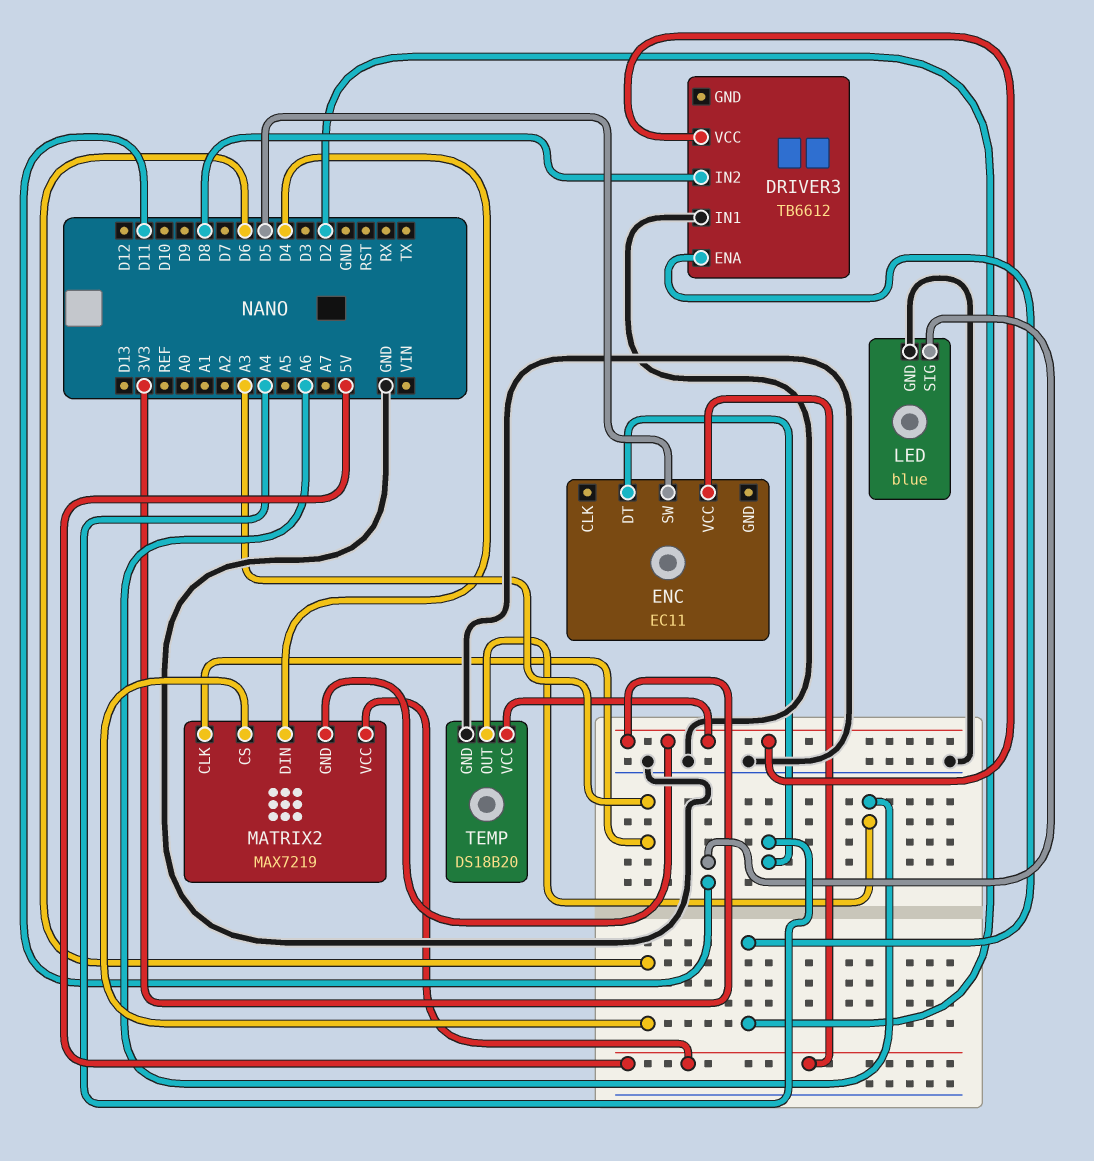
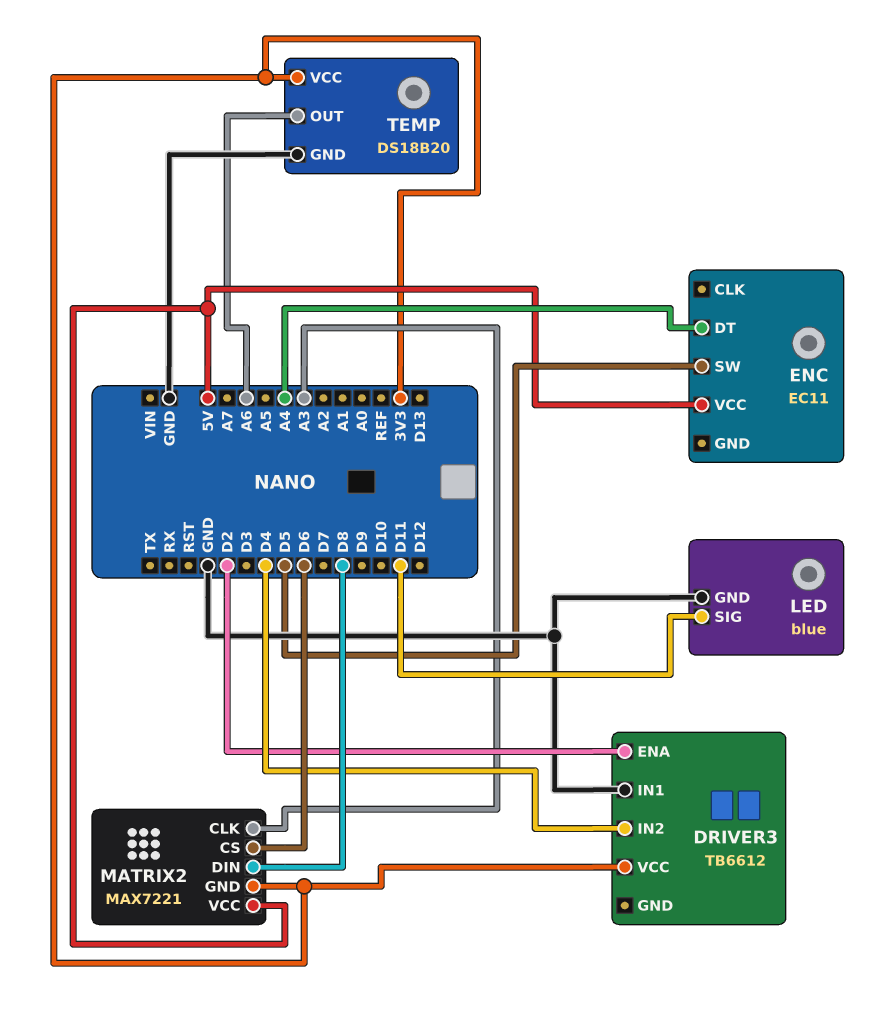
DRIVER3 pin IN2: D8 -> D4
MATRIX2: MAX7219 -> MAX7221
MATRIX2 pin DIN: D4 -> D8

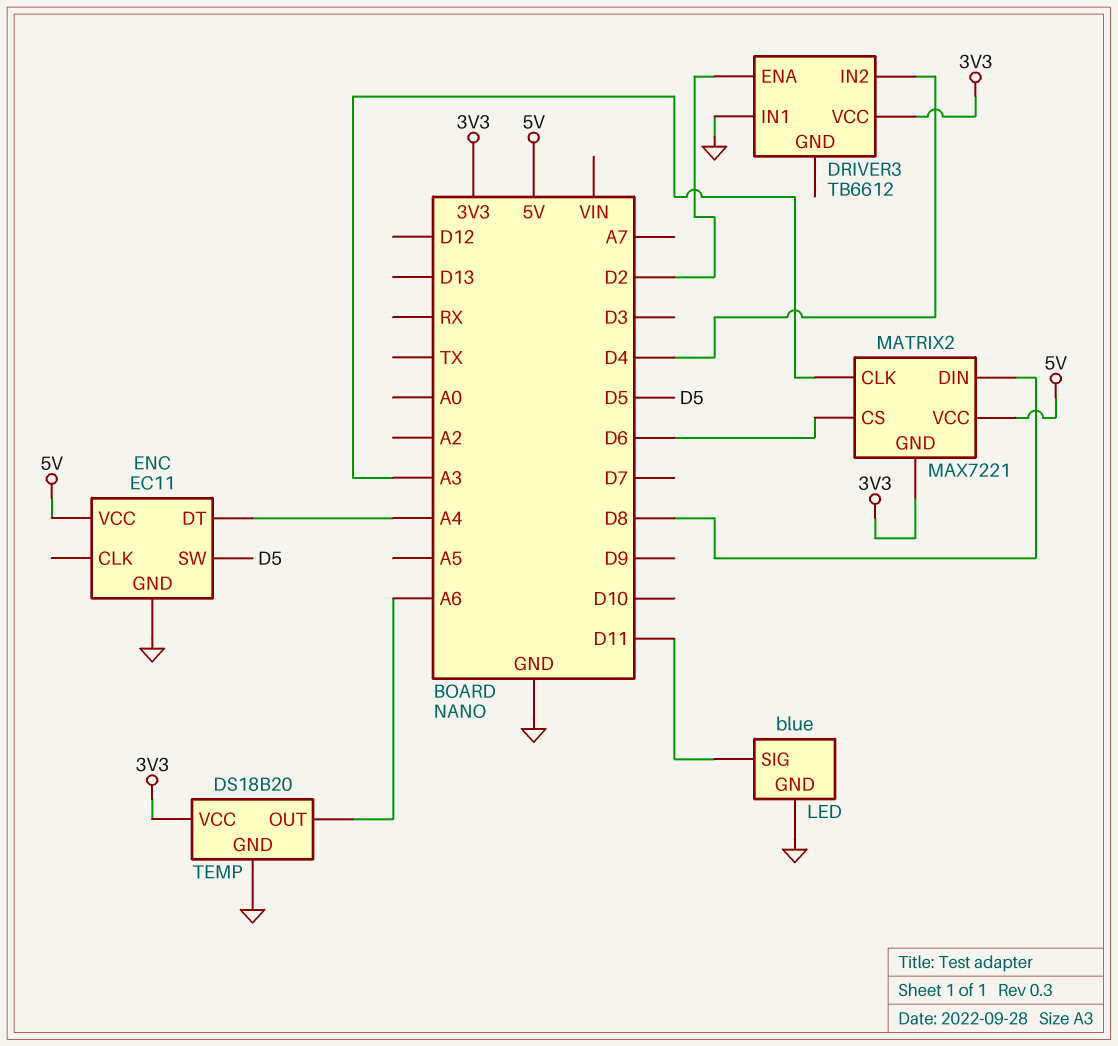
ENC pin GND: none -> GND

